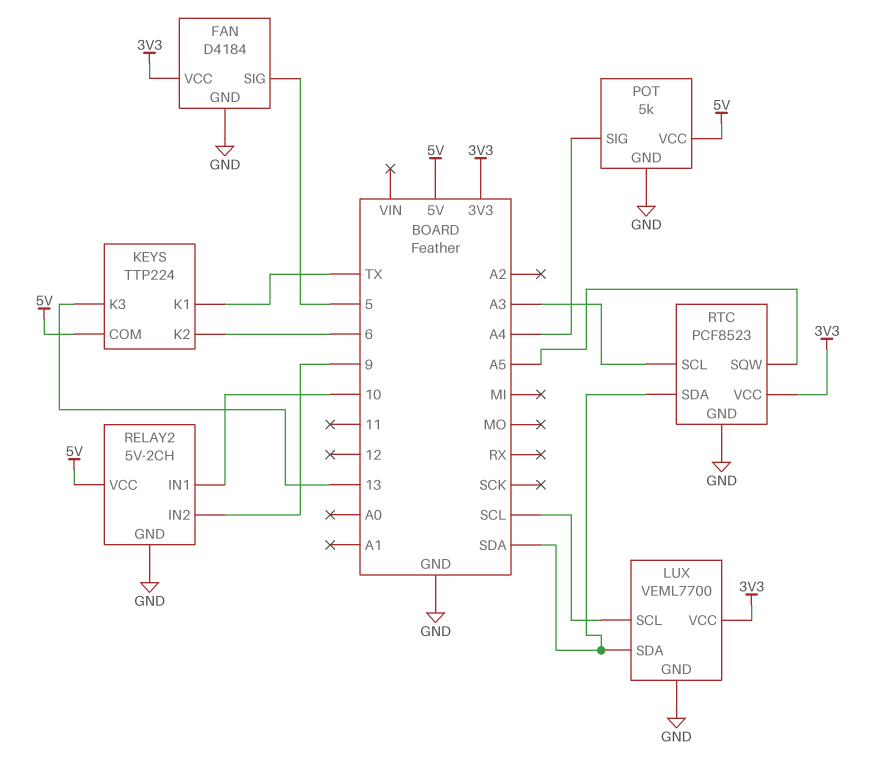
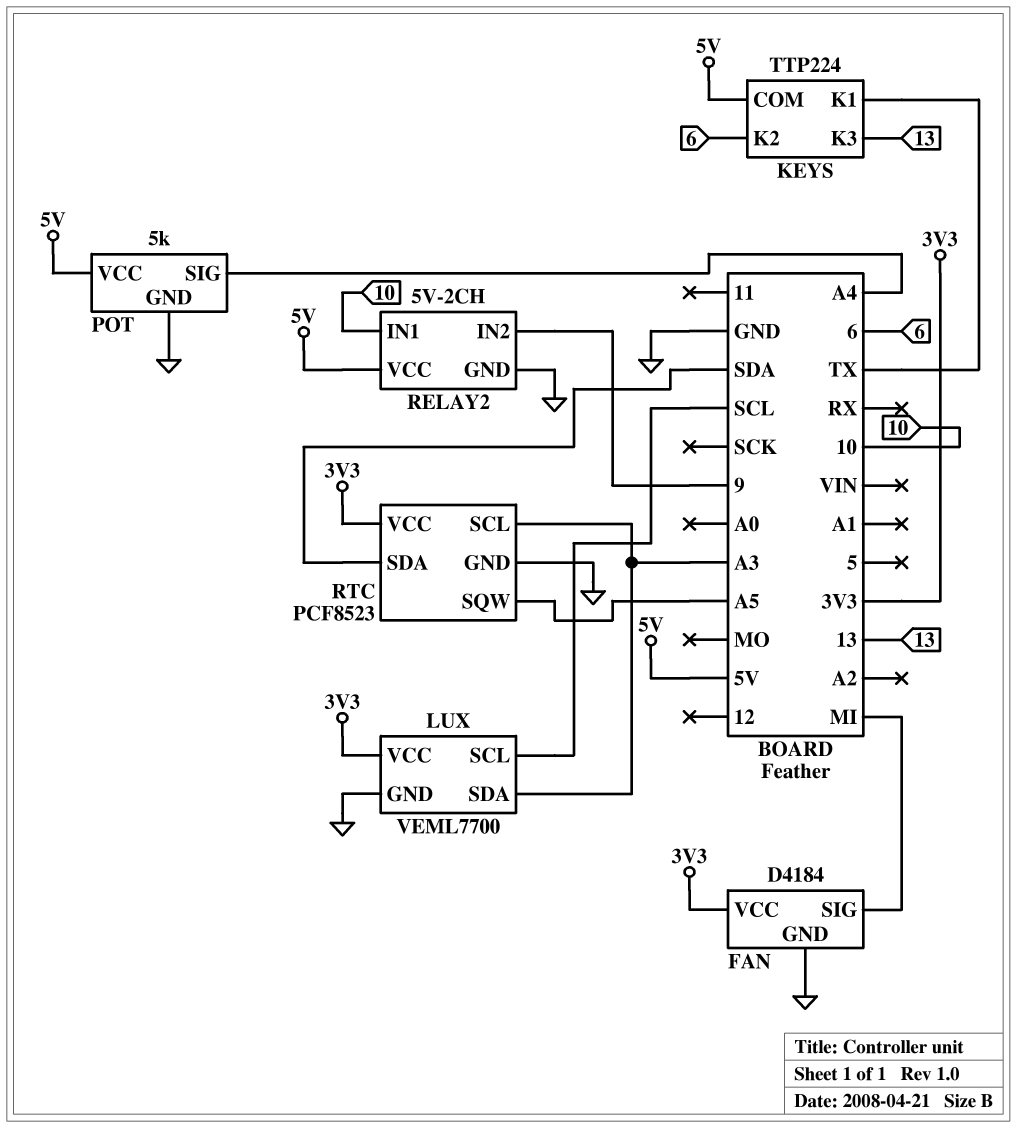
FAN pin SIG: 5 -> MI
LUX pin SDA: SDA -> A3

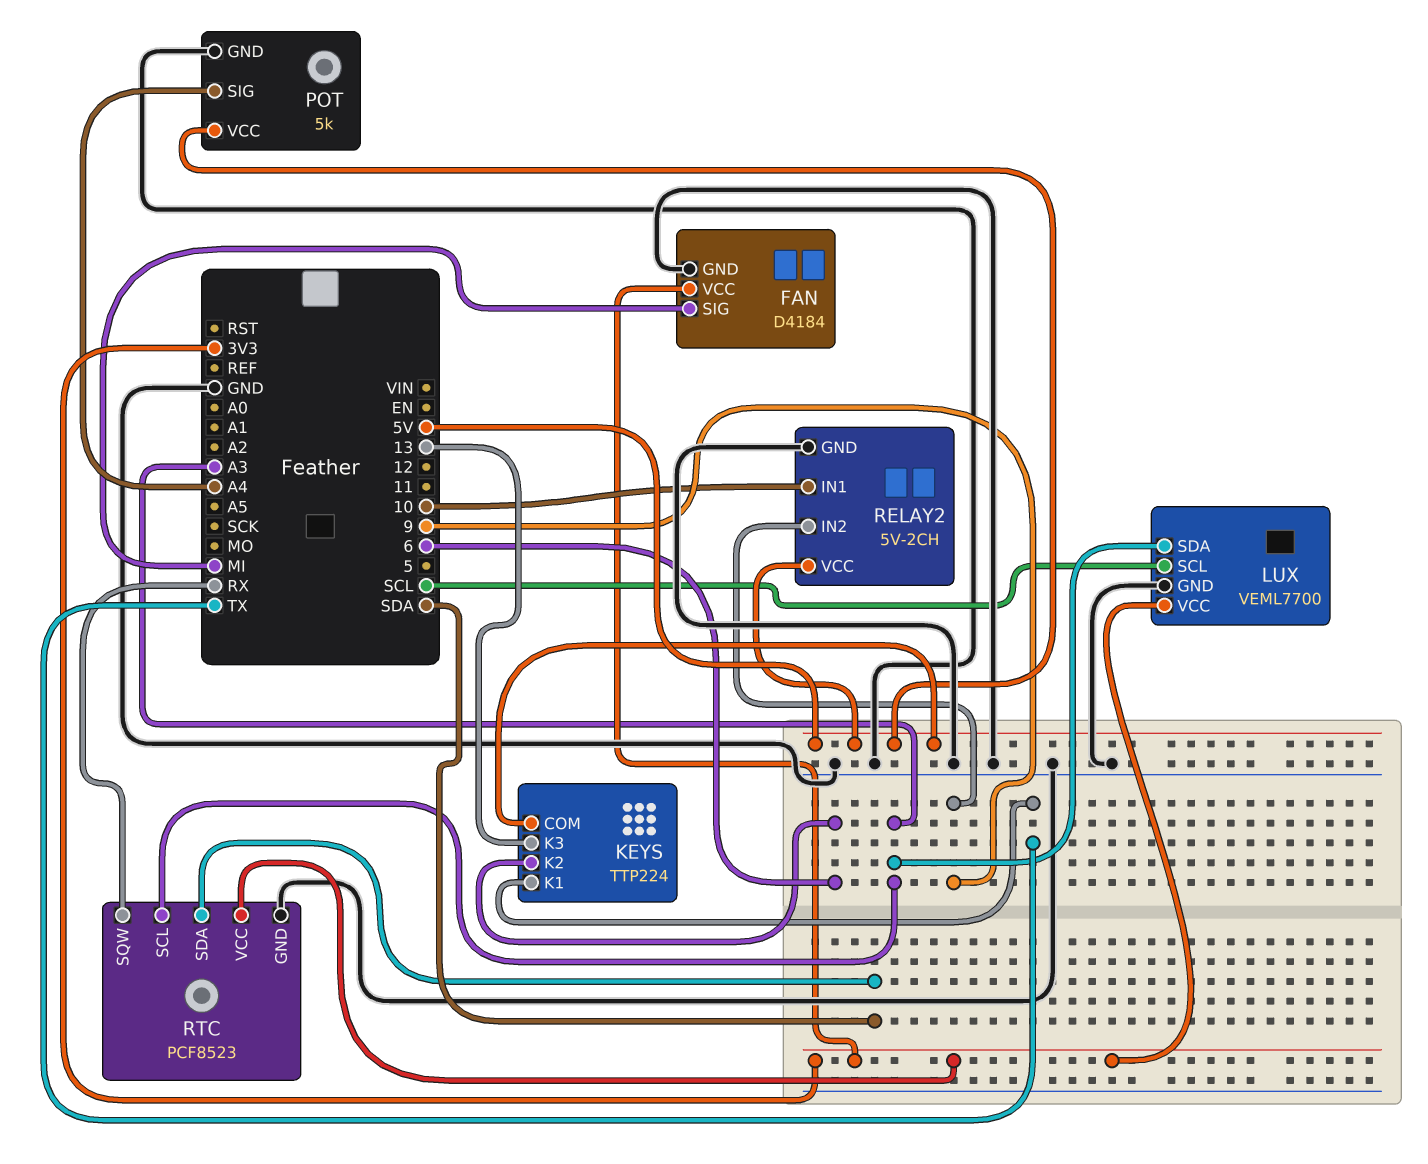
RTC pin SQW: A5 -> RX

